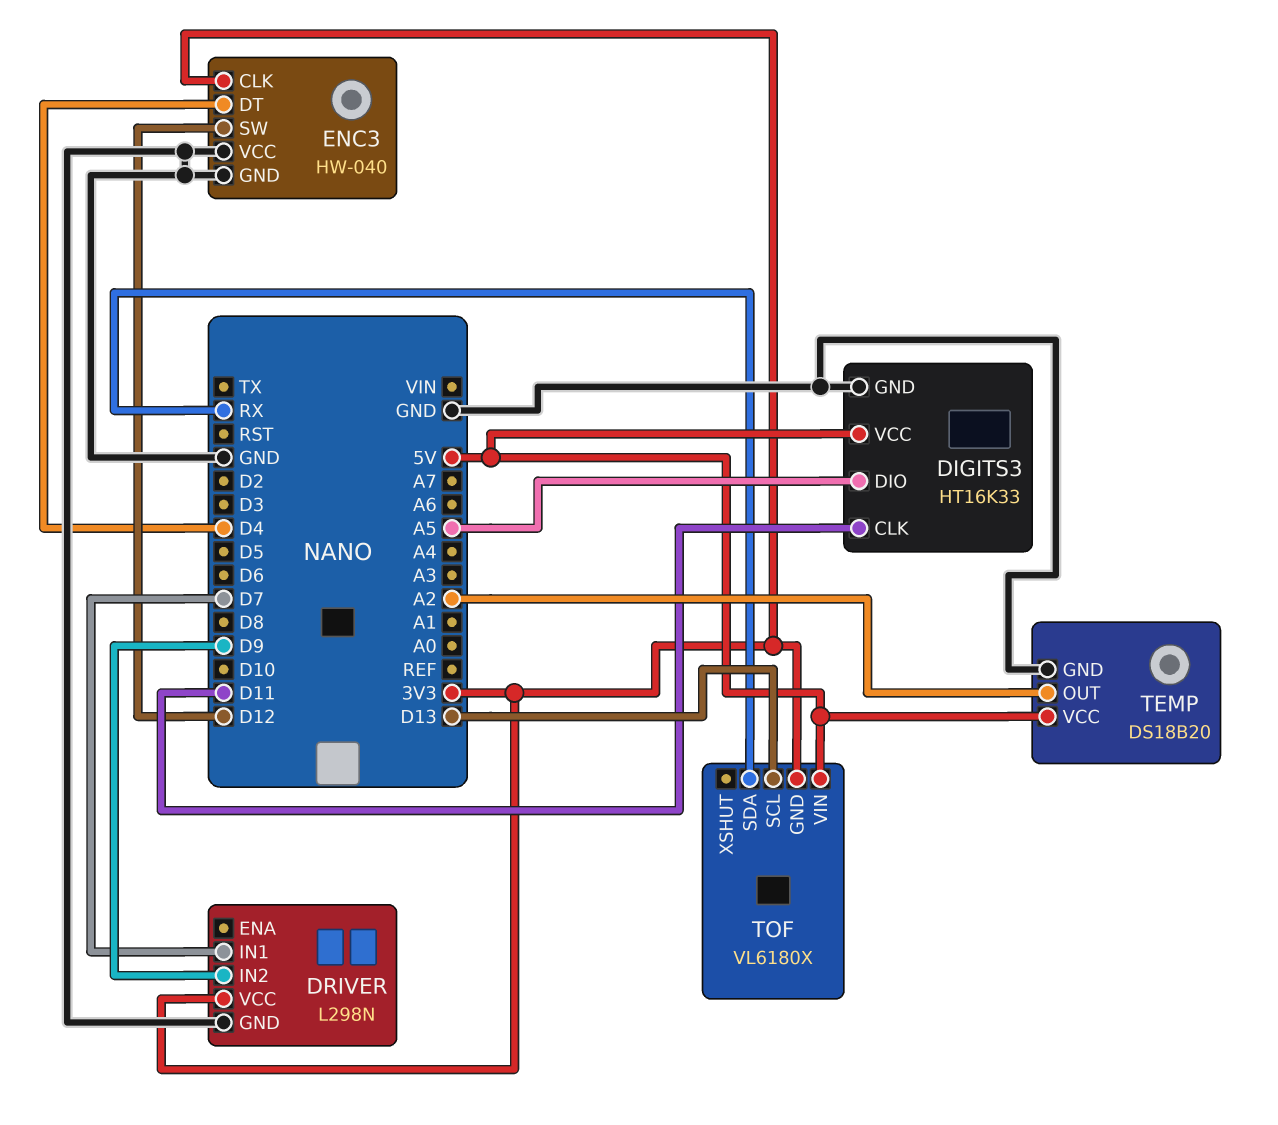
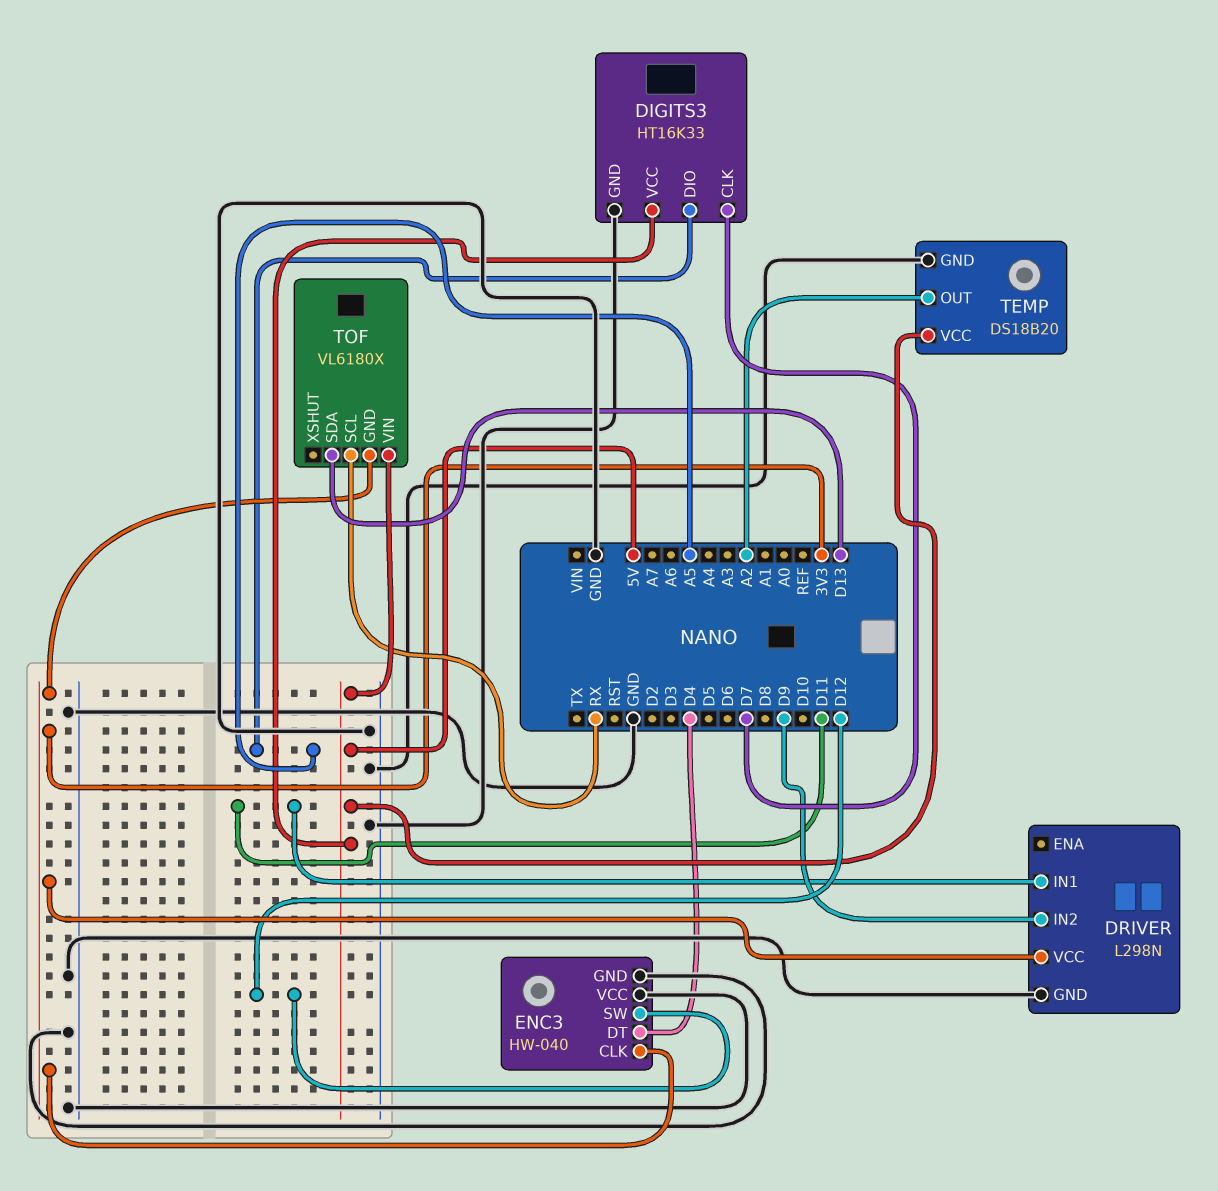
DIGITS3 pin CLK: D11 -> D7
DRIVER pin IN1: D7 -> D11
TOF pin SCL: D13 -> RX
TOF pin SDA: RX -> D13

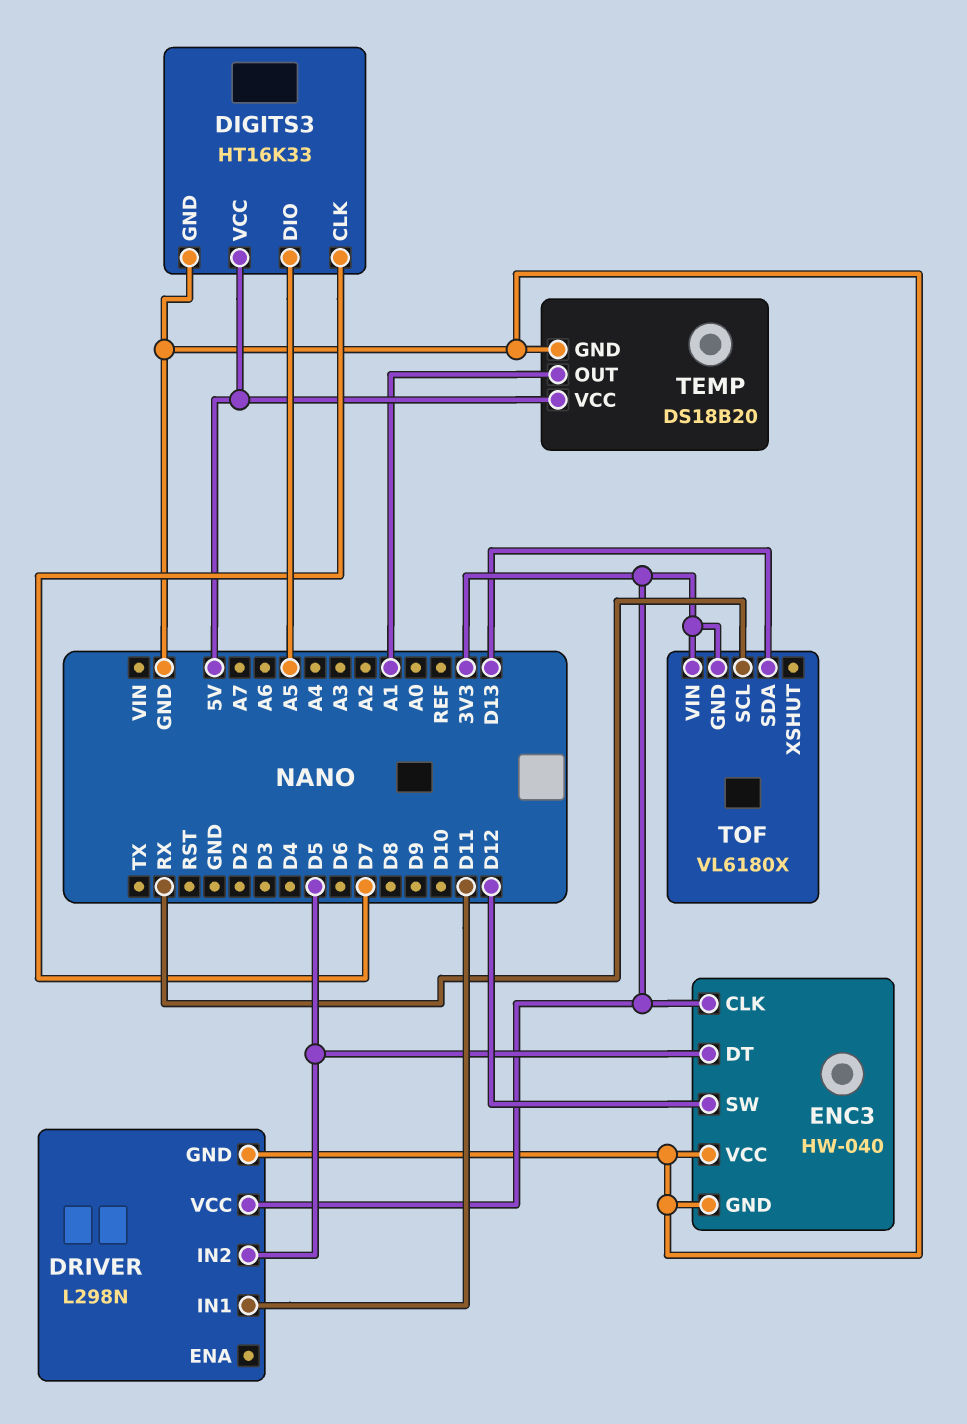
DRIVER pin IN2: D9 -> D5
ENC3 pin DT: D4 -> D5
TEMP pin OUT: A2 -> A1
TOF pin VIN: 5V -> 3V3

